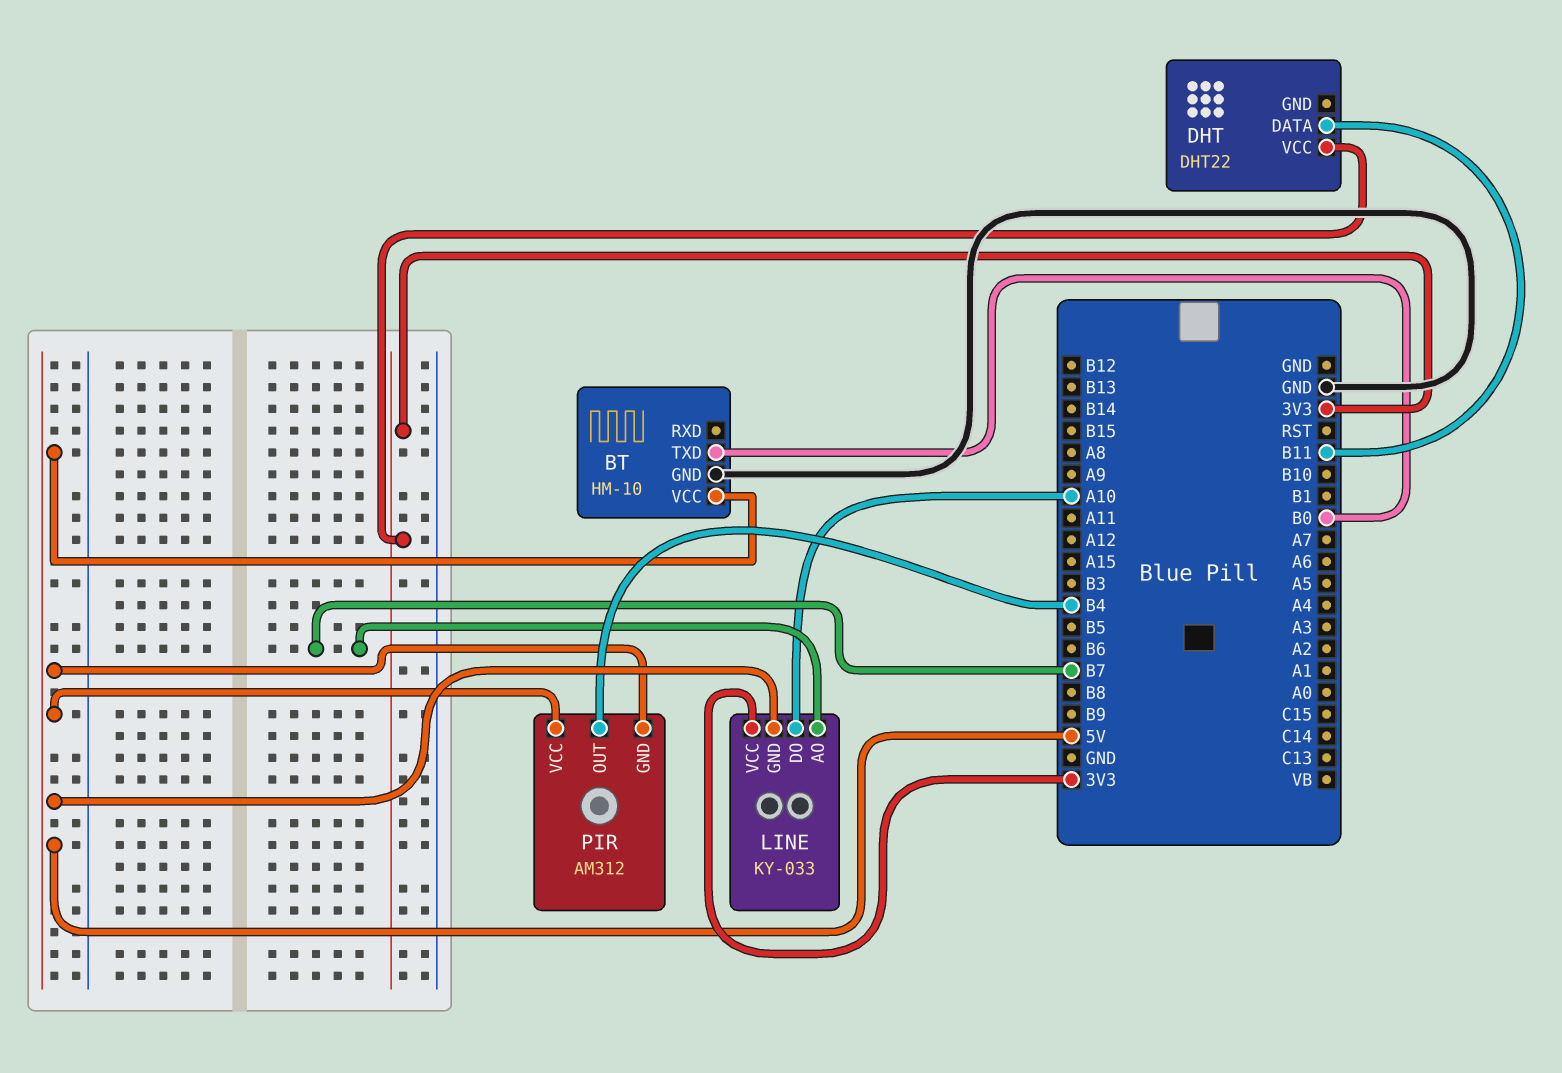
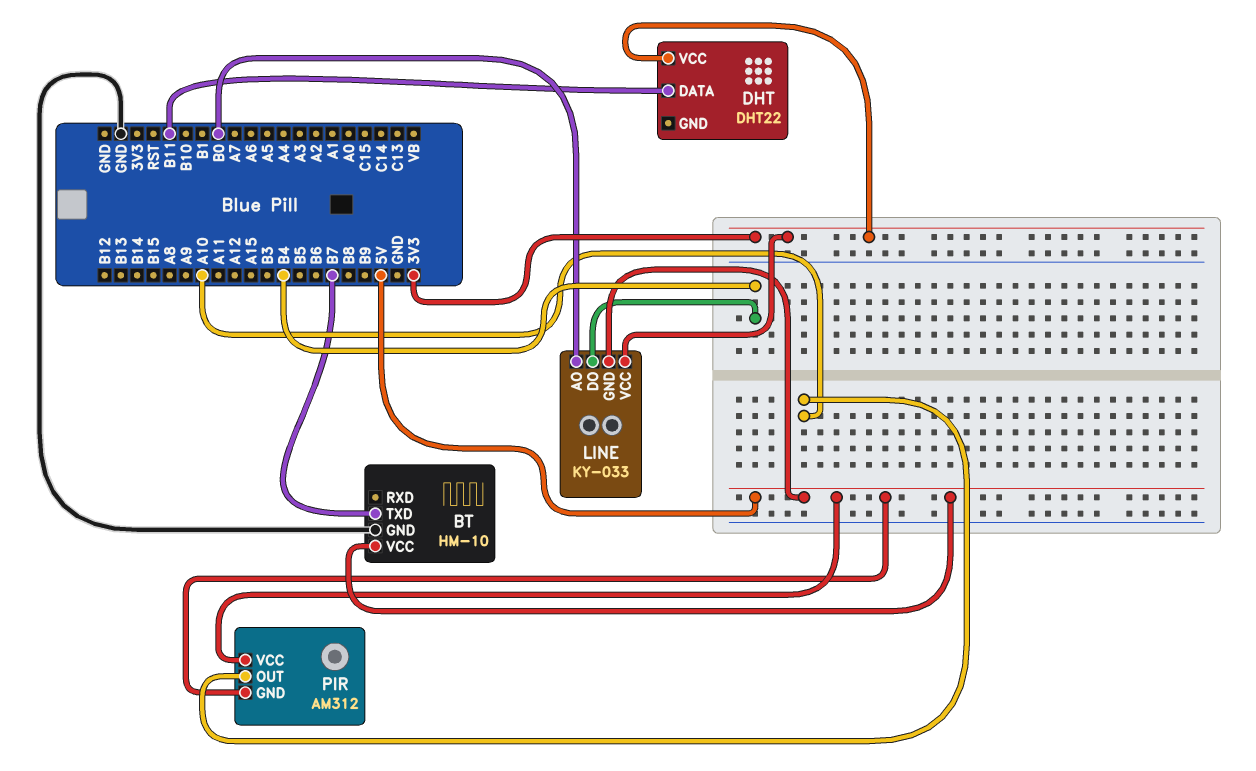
BT pin TXD: B0 -> B7
LINE pin AO: B7 -> B0
LINE pin DO: A10 -> B4
PIR pin OUT: B4 -> A10

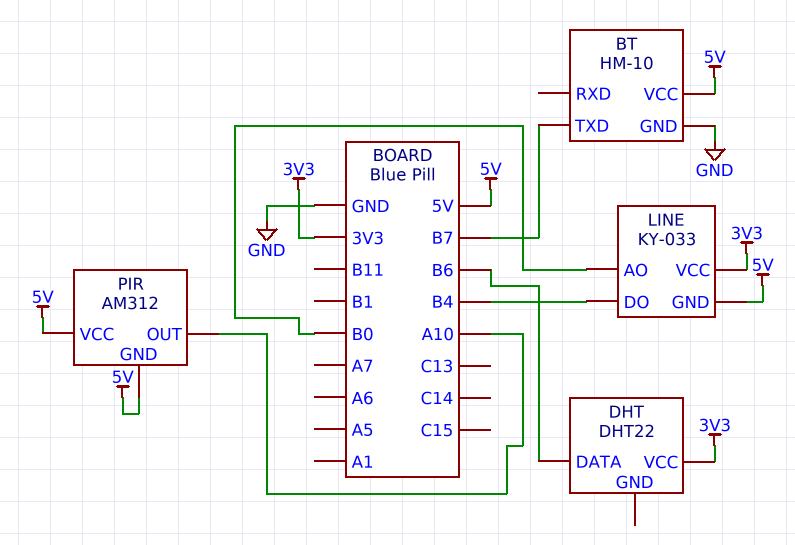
DHT pin DATA: B11 -> B6

